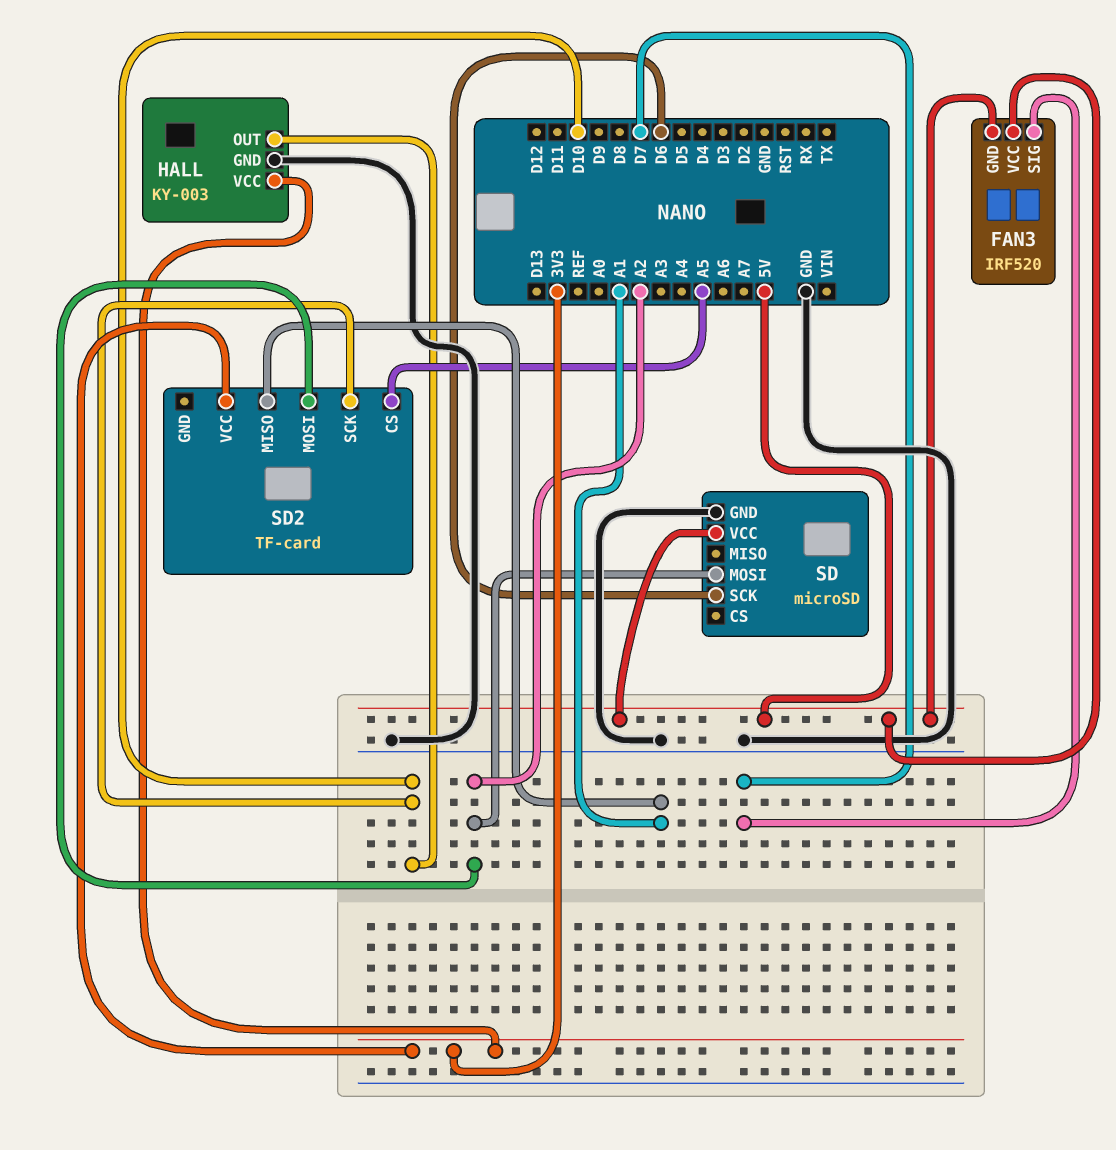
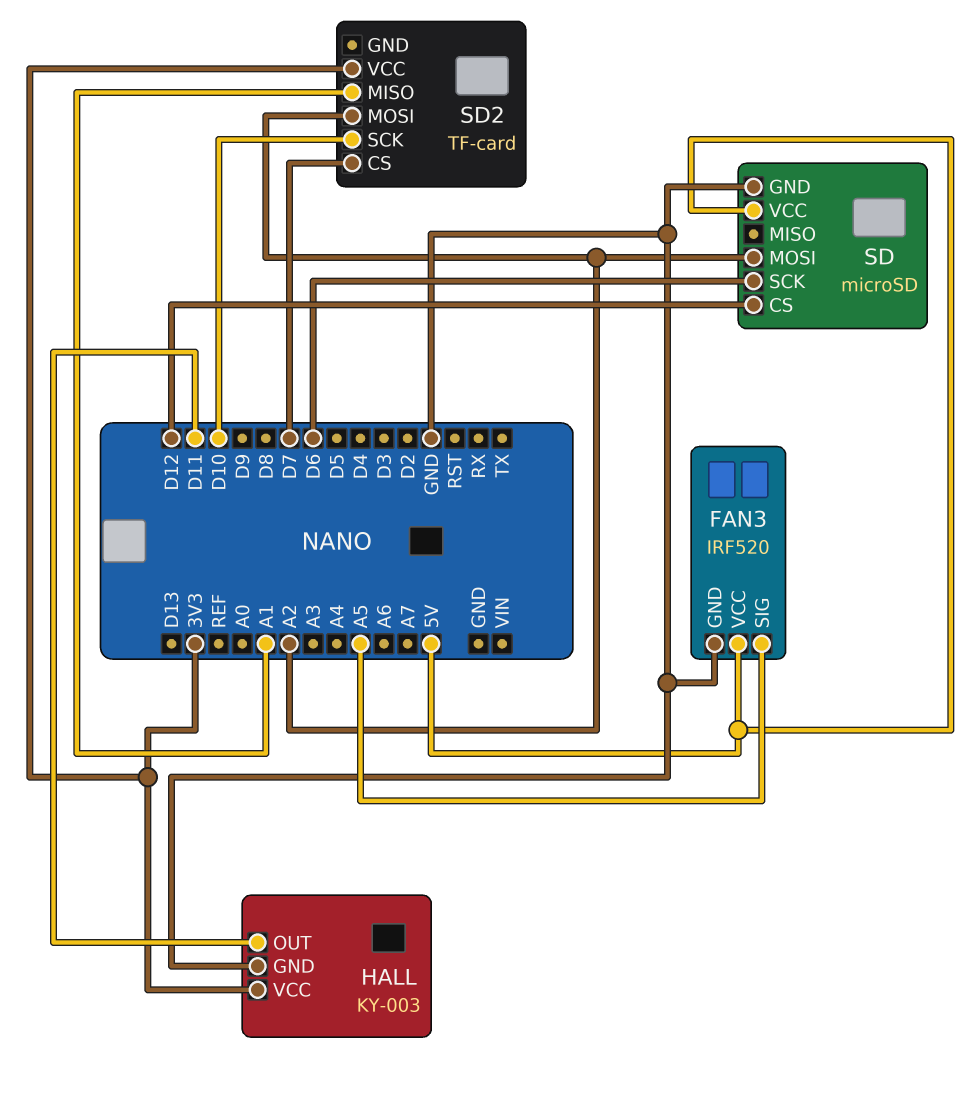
FAN3 pin GND: 5V -> GND
FAN3 pin SIG: D7 -> A5
HALL pin OUT: D10 -> D11
SD pin CS: none -> D12
SD2 pin CS: A5 -> D7

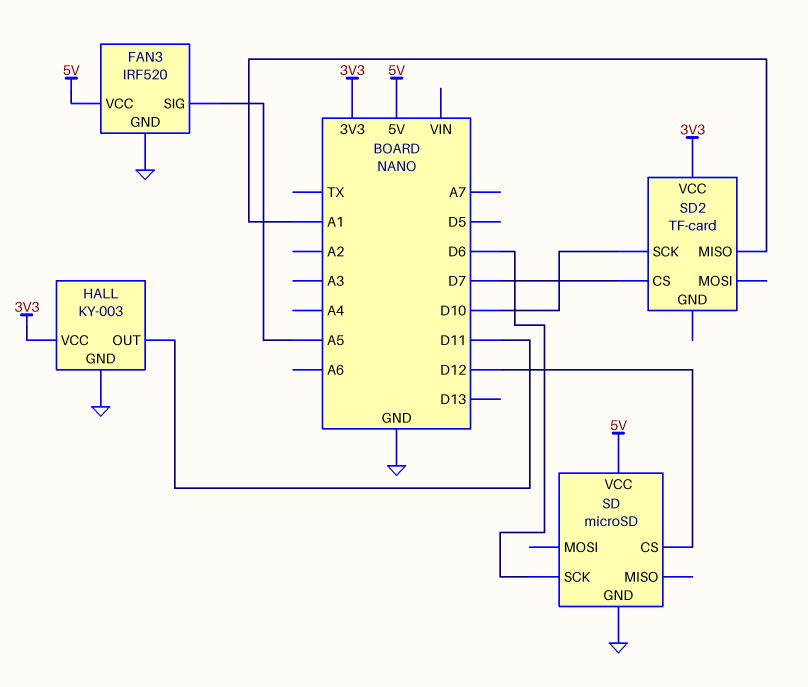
SD pin MOSI: A2 -> none
SD2 pin MOSI: A2 -> none

